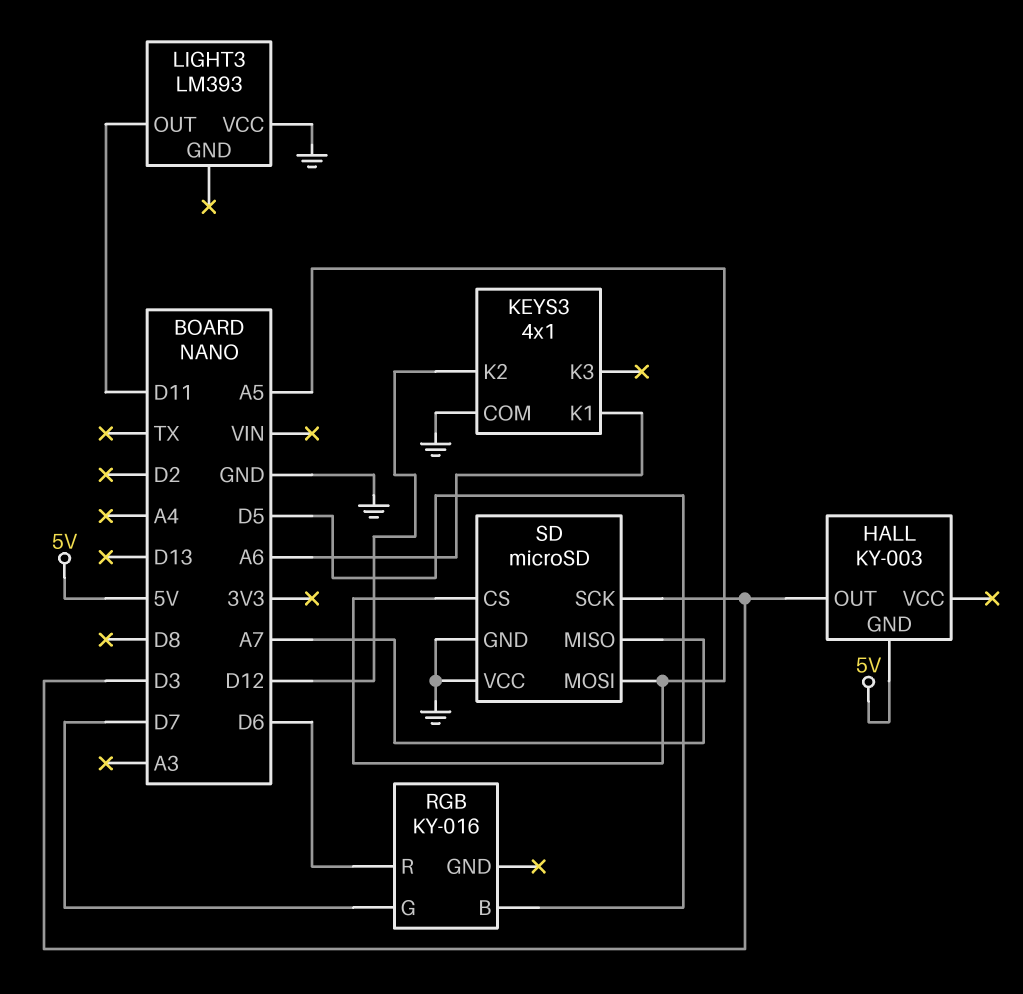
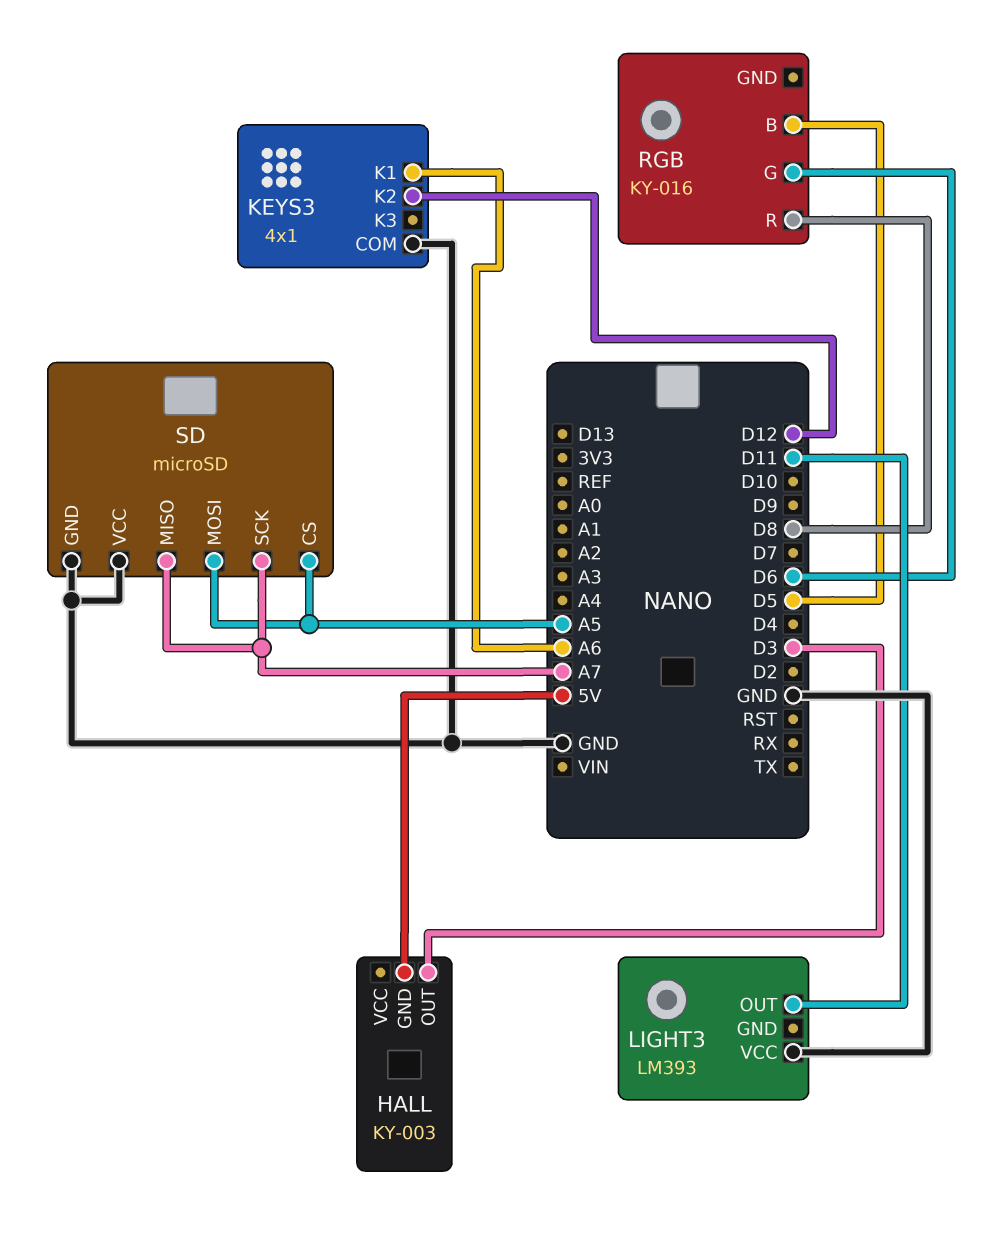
RGB pin G: D7 -> D6
RGB pin R: D6 -> D8
SD pin SCK: D3 -> A7

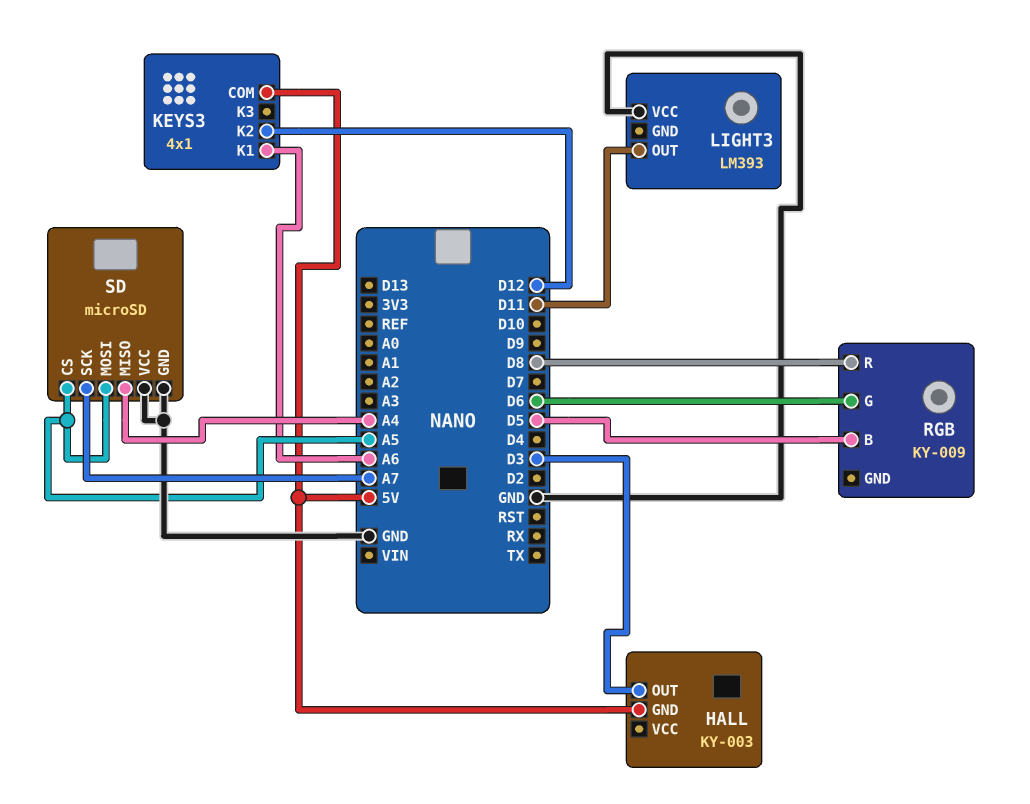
KEYS3 pin COM: GND -> 5V
RGB: KY-016 -> KY-009
SD pin MISO: A7 -> A4

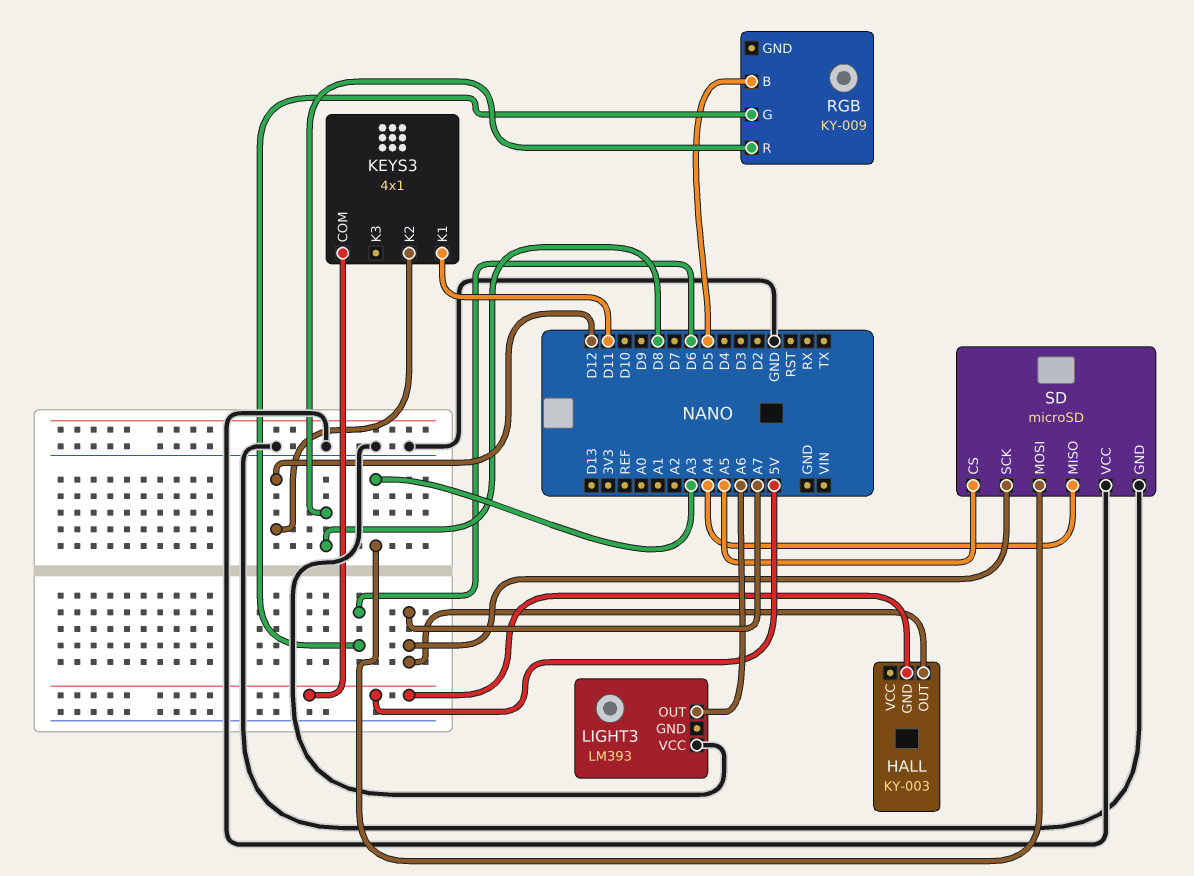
HALL pin OUT: D3 -> A7
KEYS3 pin K1: A6 -> D11
LIGHT3 pin OUT: D11 -> A6
SD pin MOSI: A5 -> A3

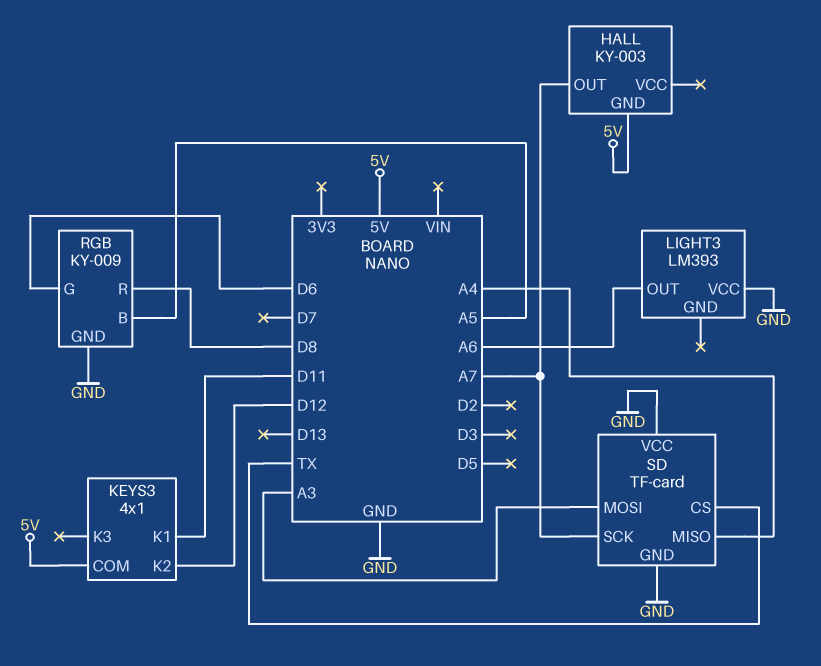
RGB pin B: D5 -> A5
RGB pin GND: none -> GND
SD: microSD -> TF-card
SD pin CS: A5 -> TX

